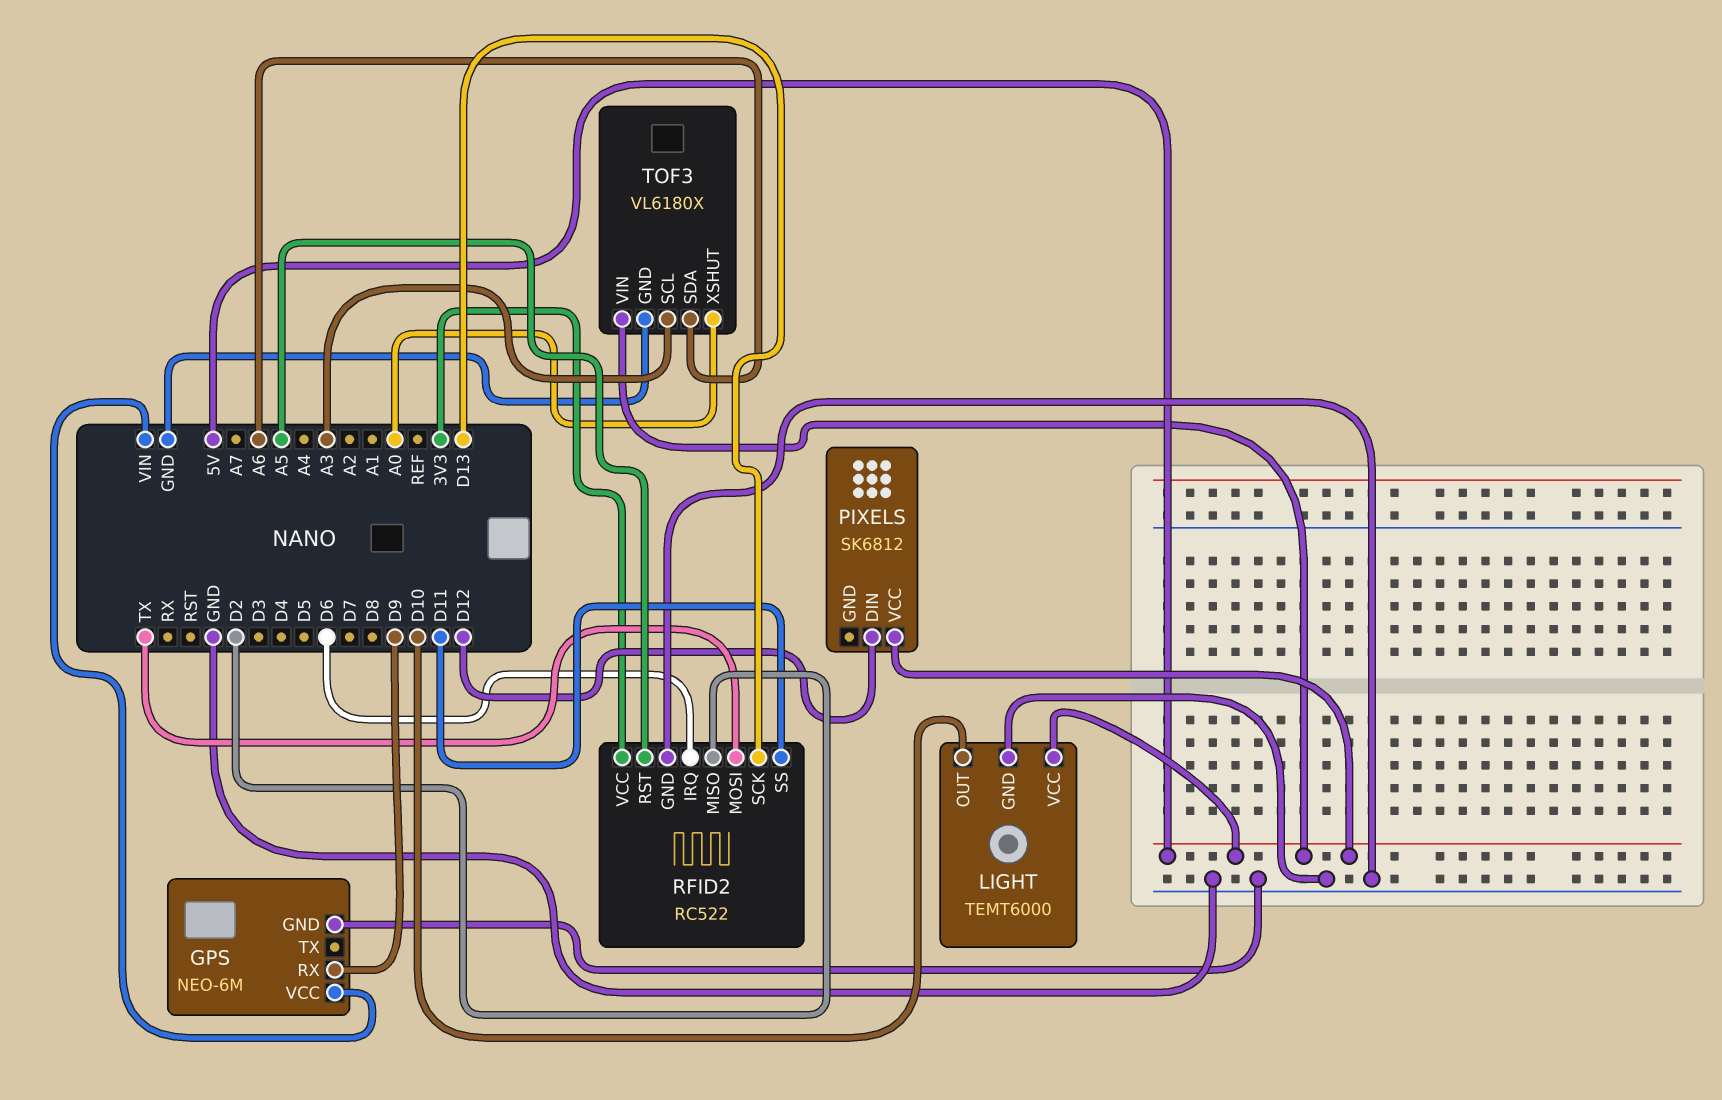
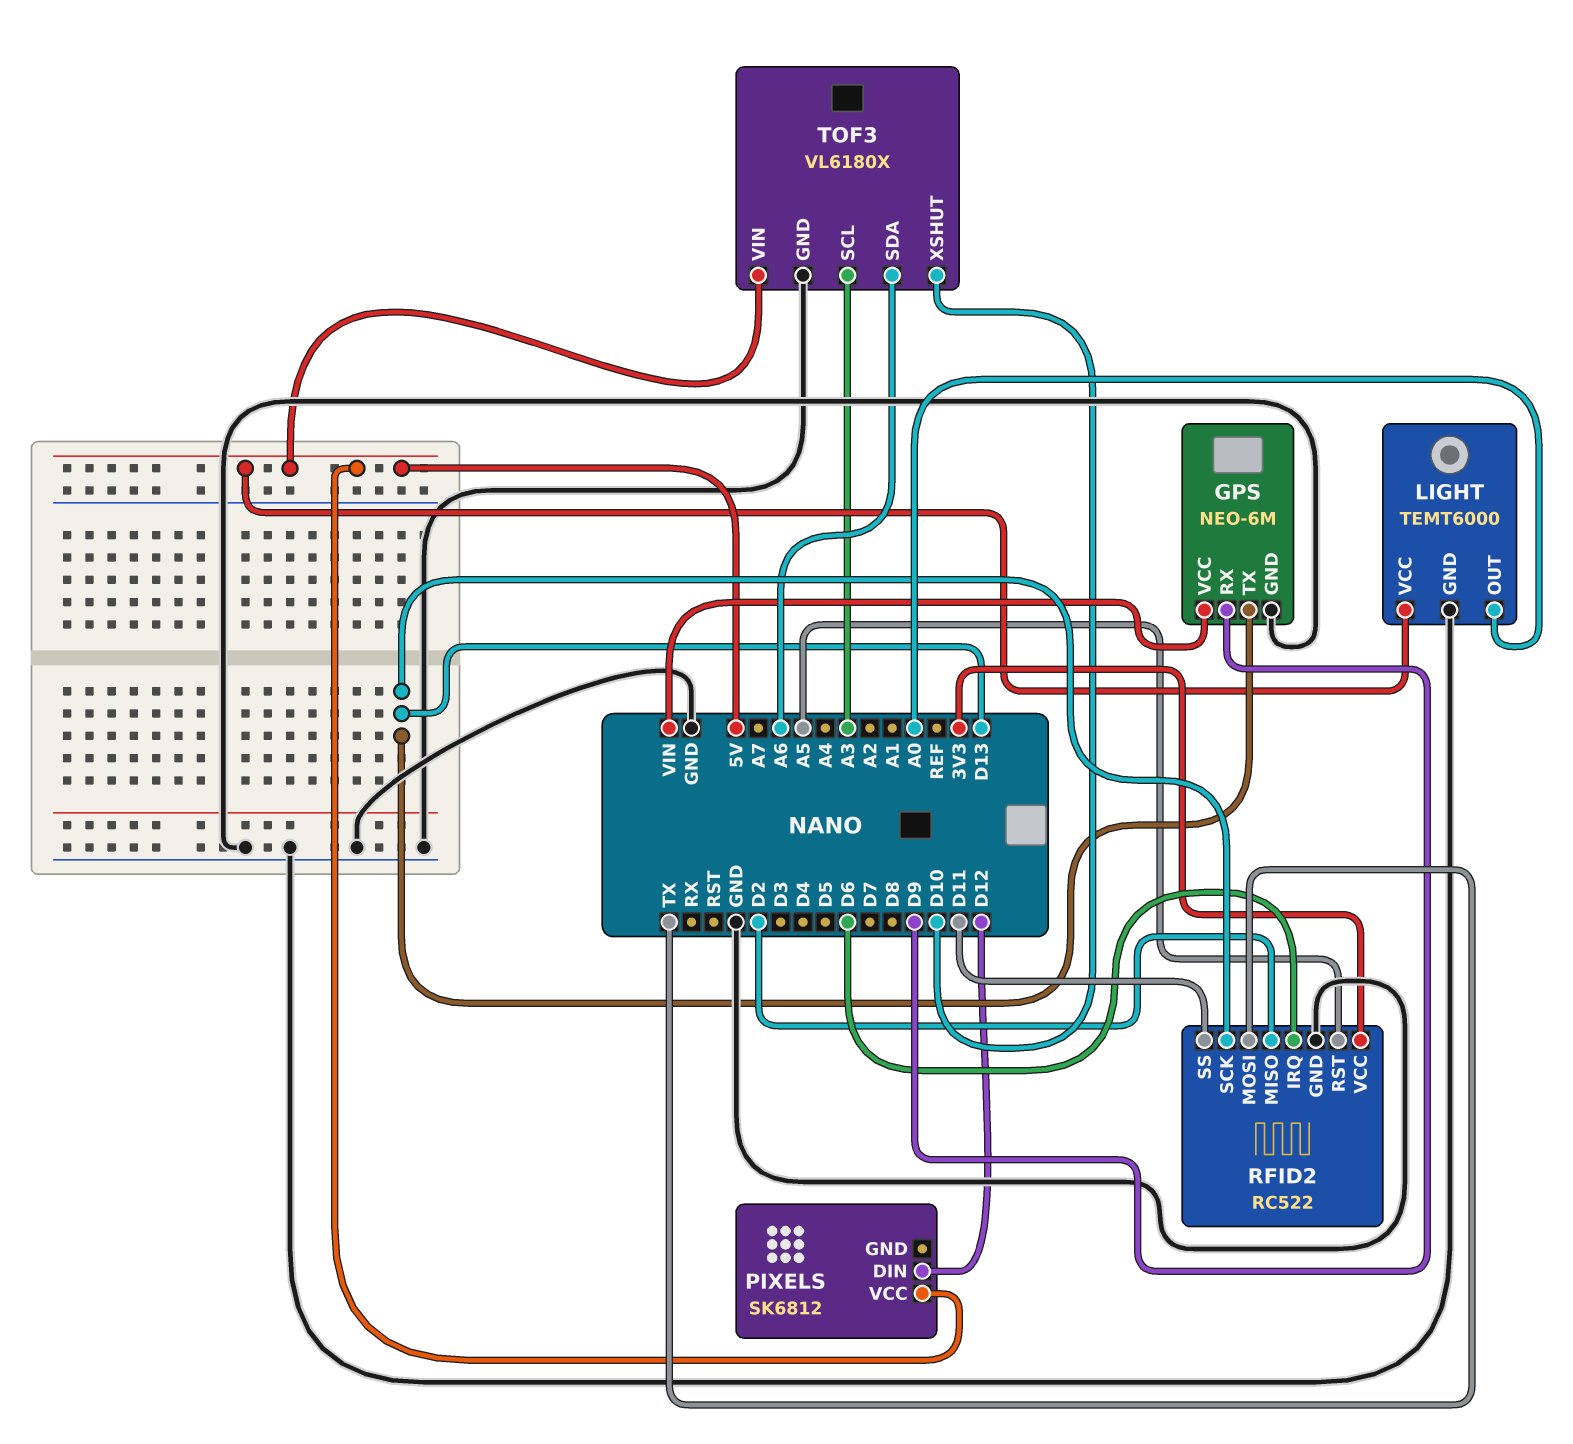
GPS pin TX: none -> D13
LIGHT pin OUT: D10 -> A0
TOF3 pin XSHUT: A0 -> D10

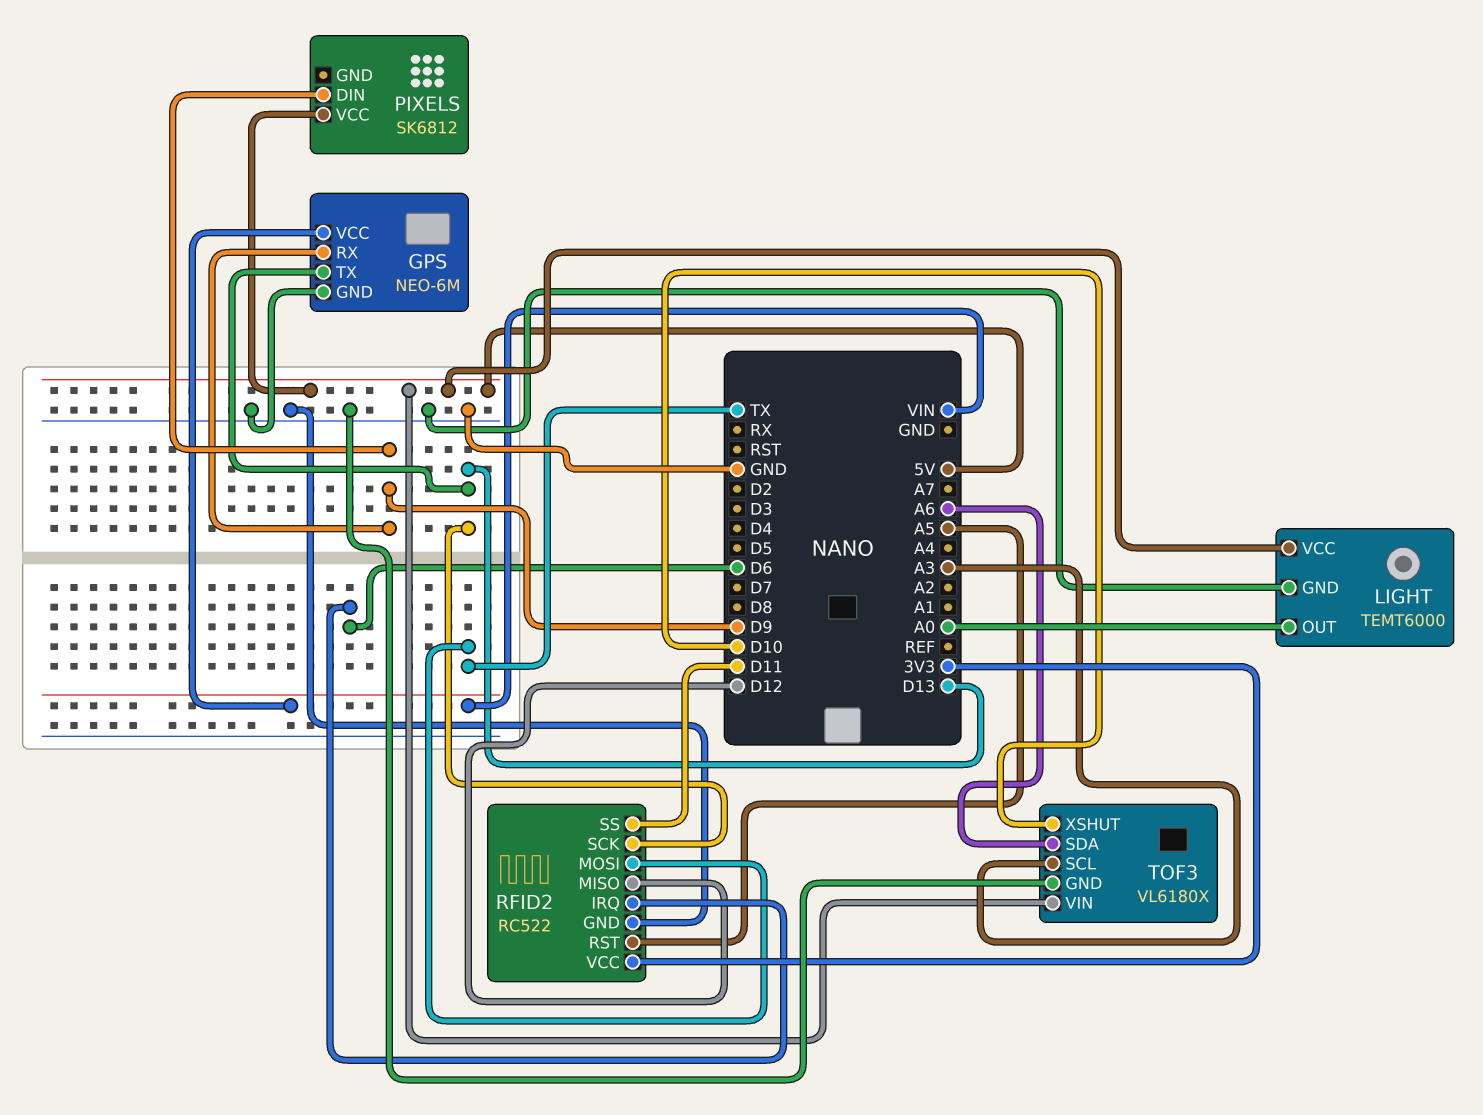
PIXELS pin DIN: D12 -> D9
RFID2 pin MISO: D2 -> D12

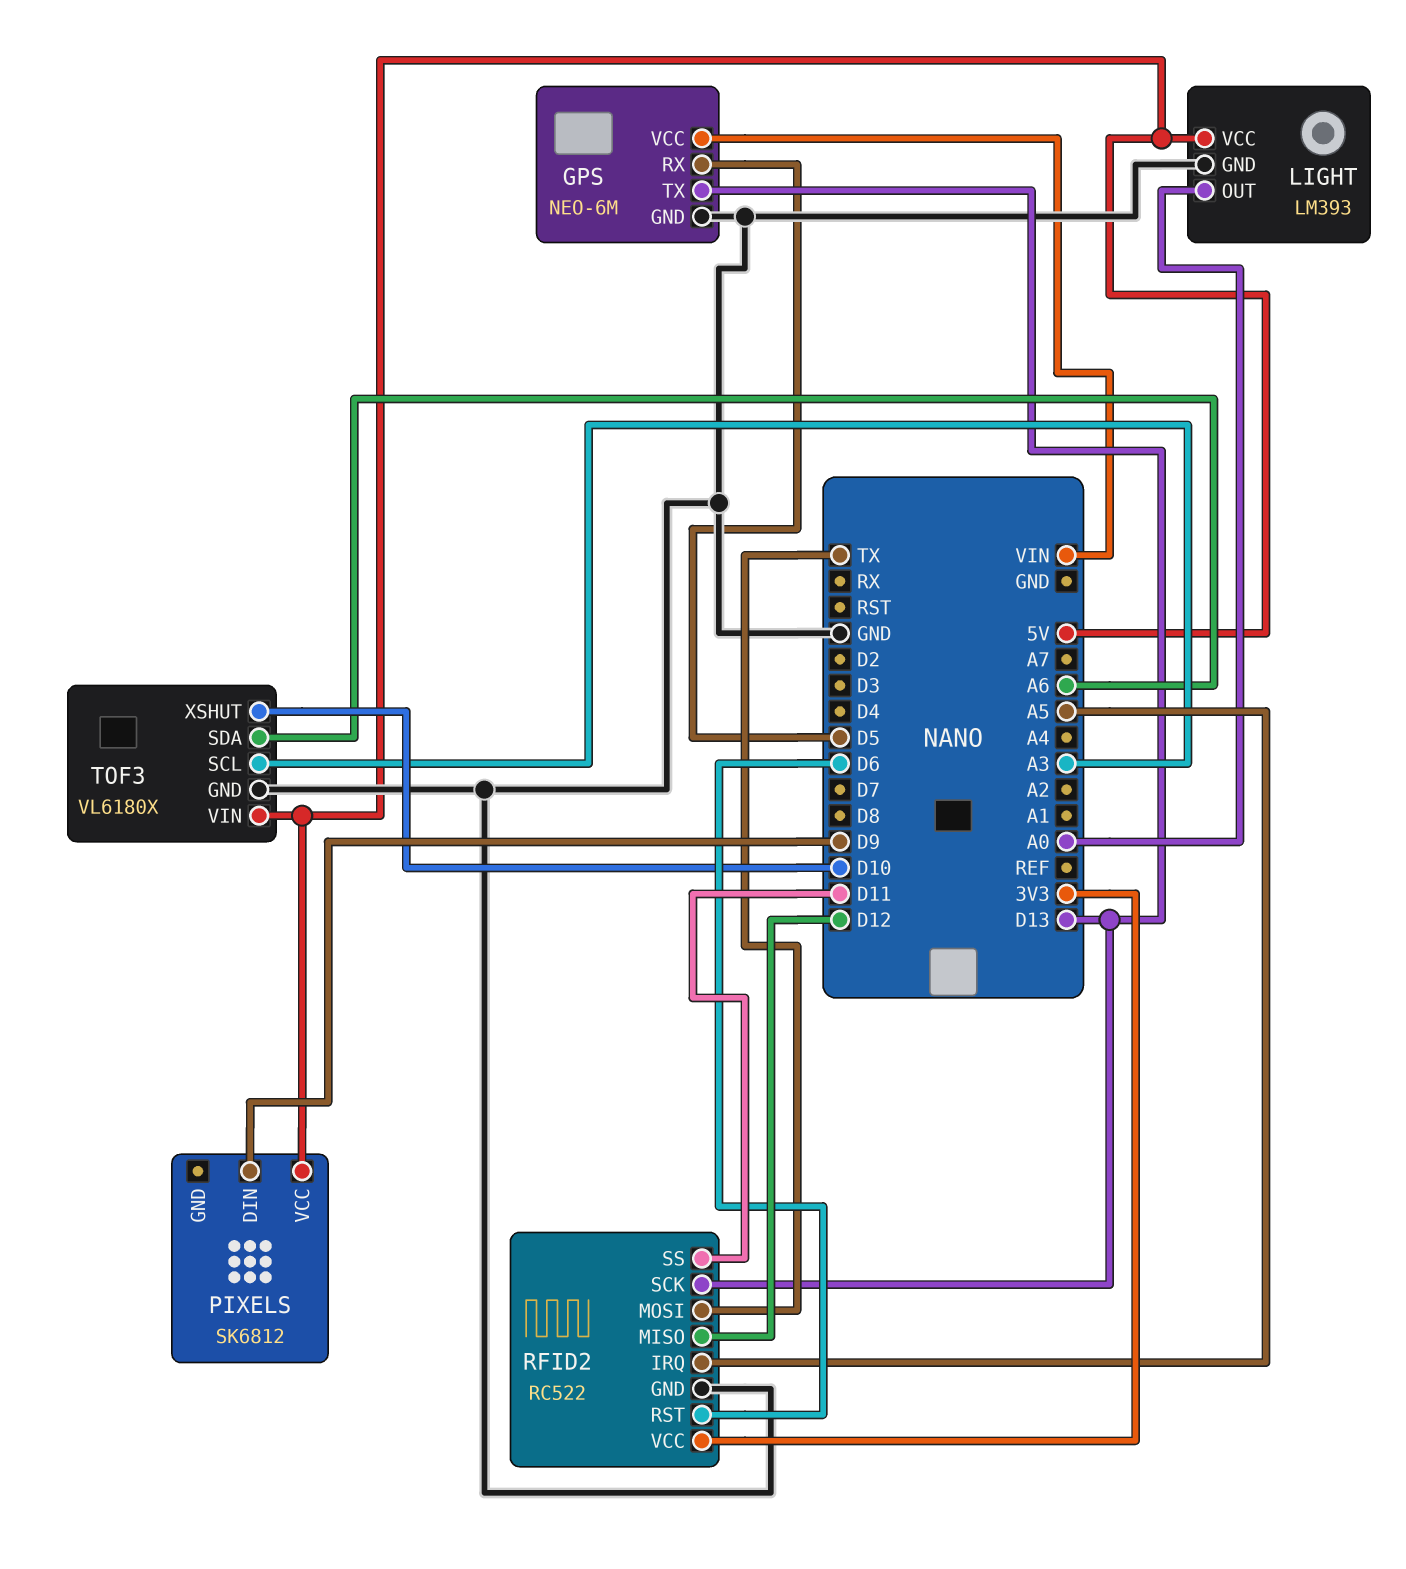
GPS pin RX: D9 -> D5
LIGHT: TEMT6000 -> LM393
RFID2 pin IRQ: D6 -> A5
RFID2 pin RST: A5 -> D6

